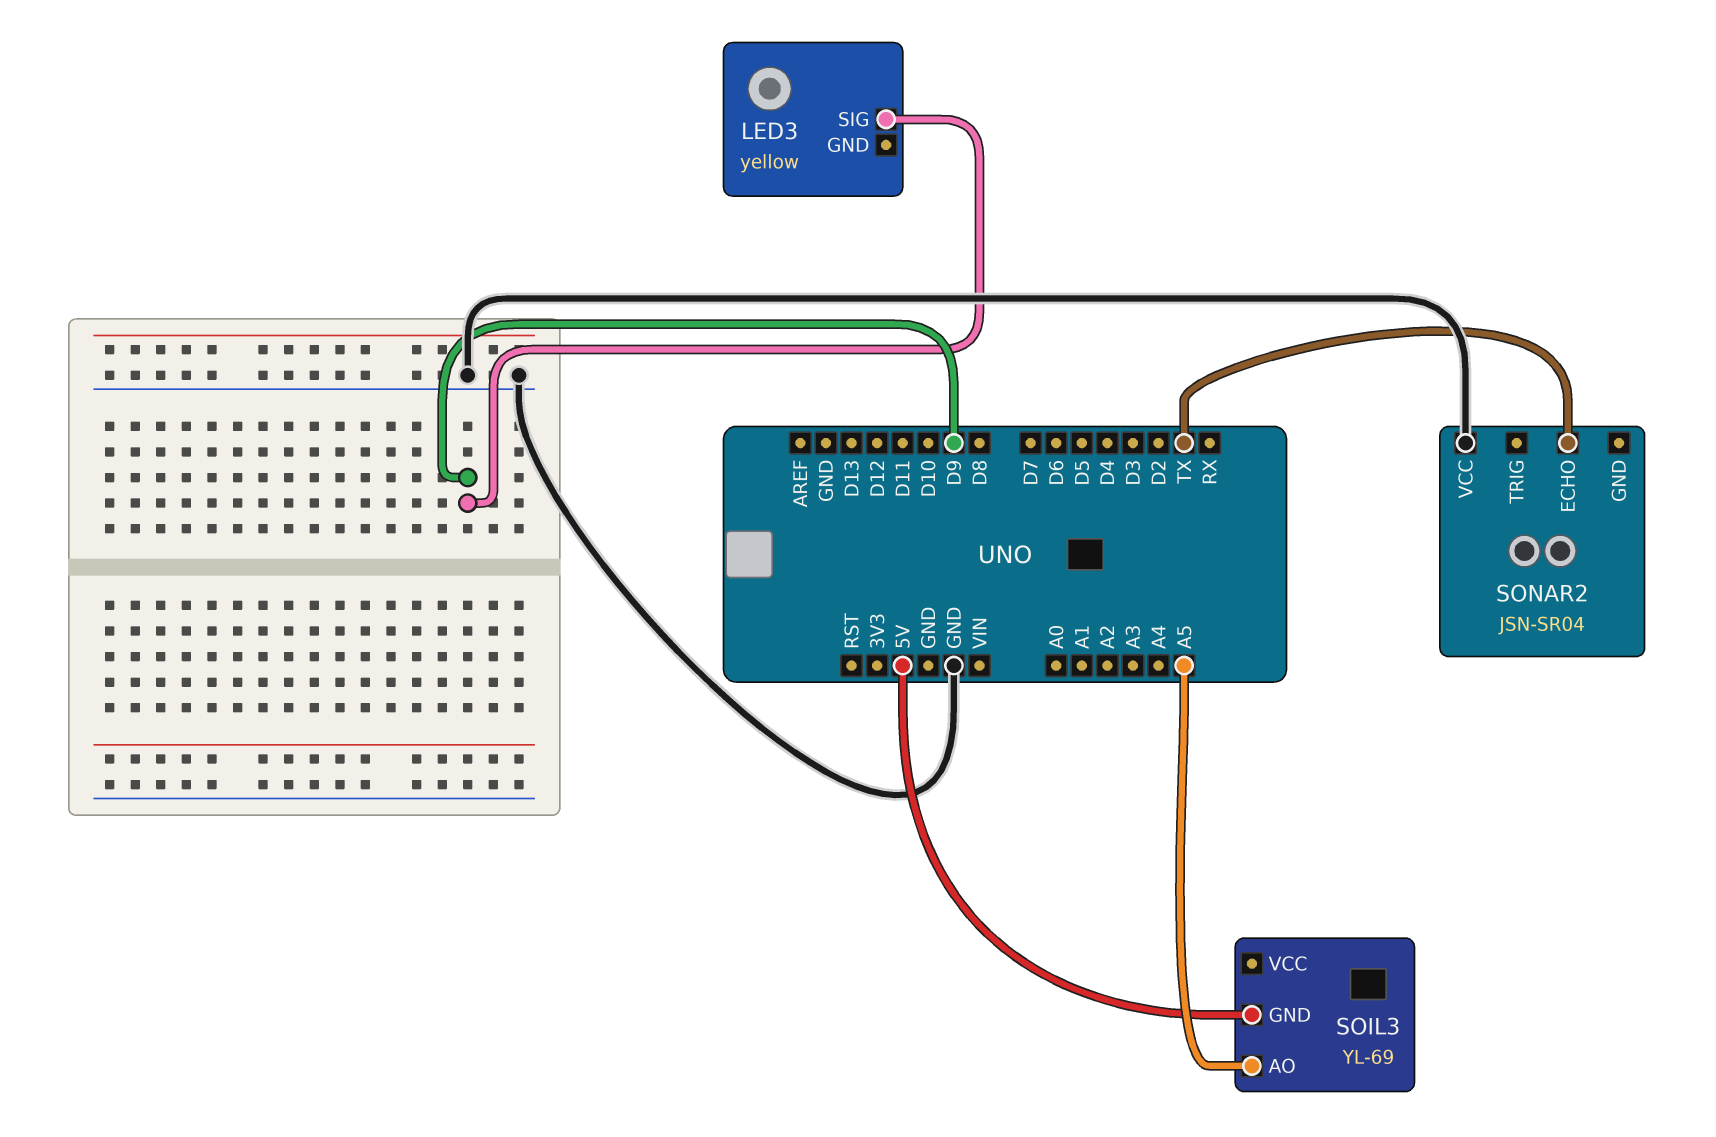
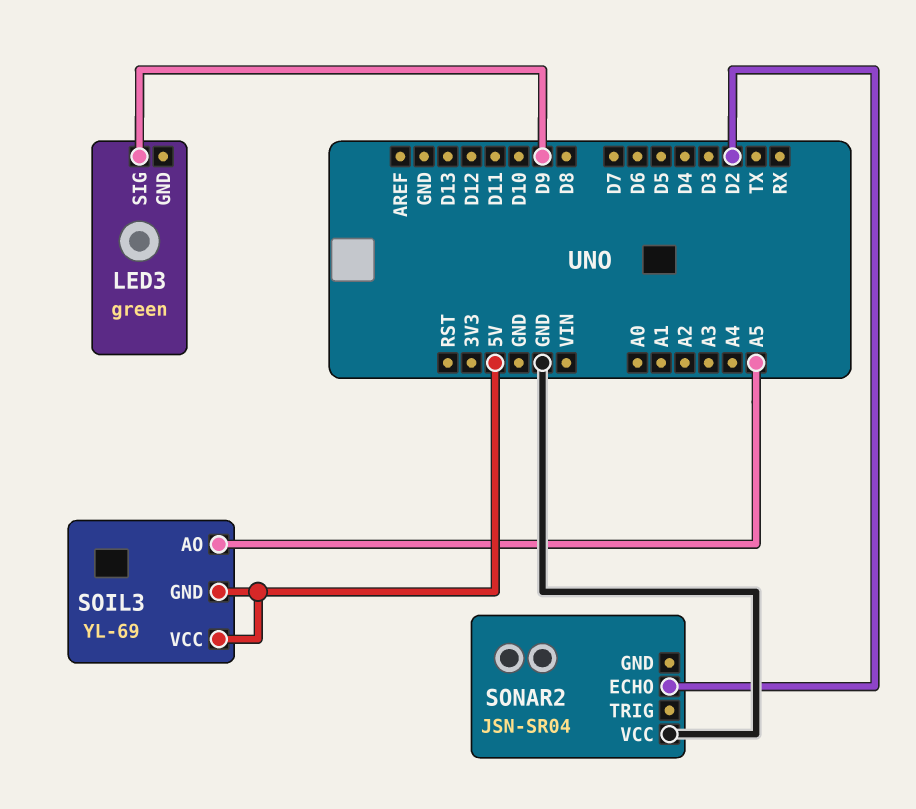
LED3: yellow -> green
SOIL3 pin VCC: none -> 5V
SONAR2 pin ECHO: TX -> D2

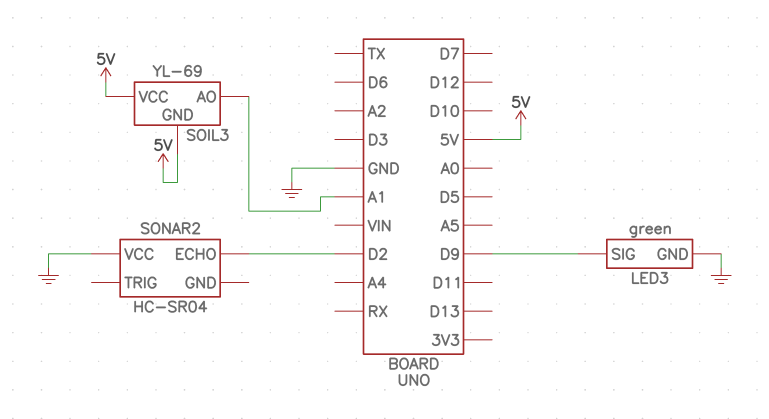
LED3 pin GND: none -> GND
SOIL3 pin AO: A5 -> A1
SONAR2: JSN-SR04 -> HC-SR04

